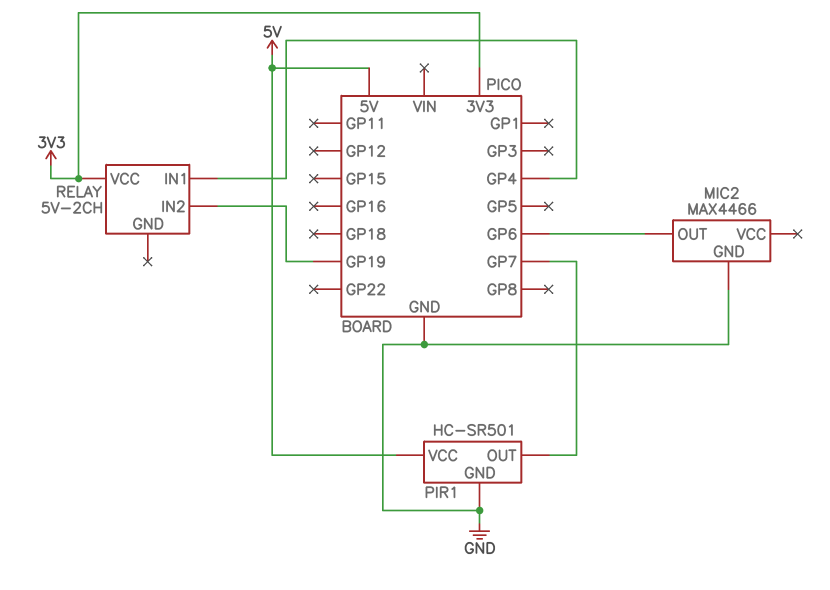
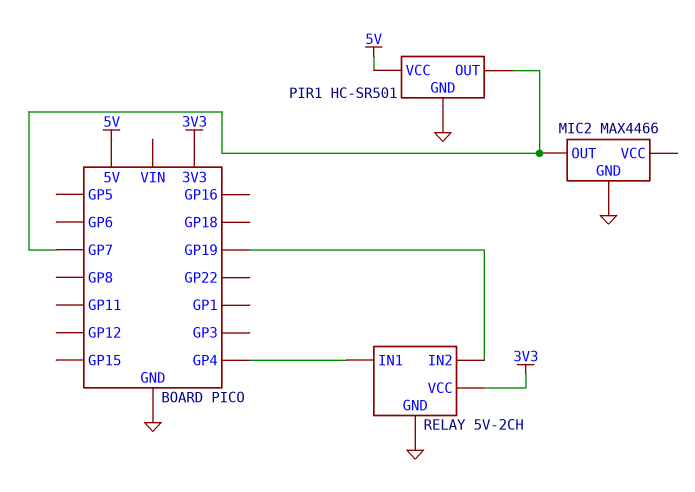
MIC2 pin OUT: GP6 -> GP7
RELAY pin GND: none -> GND

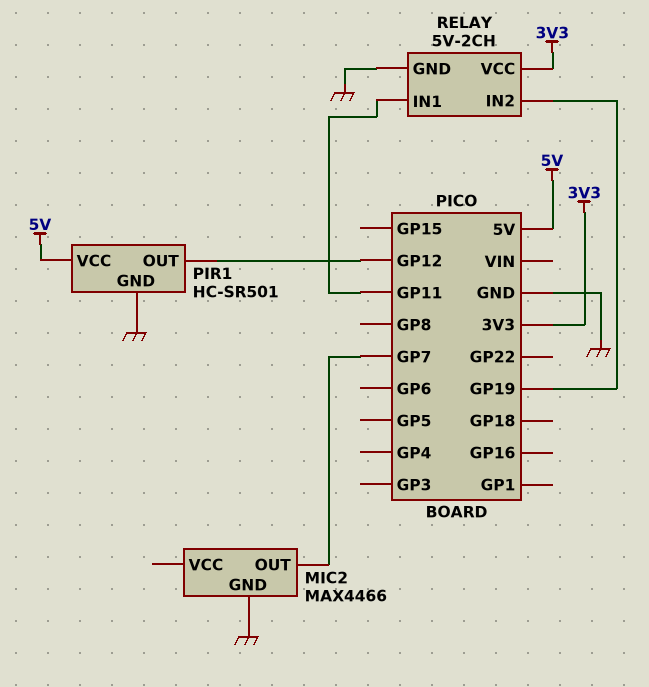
PIR1 pin OUT: GP7 -> GP12
RELAY pin IN1: GP4 -> GP11

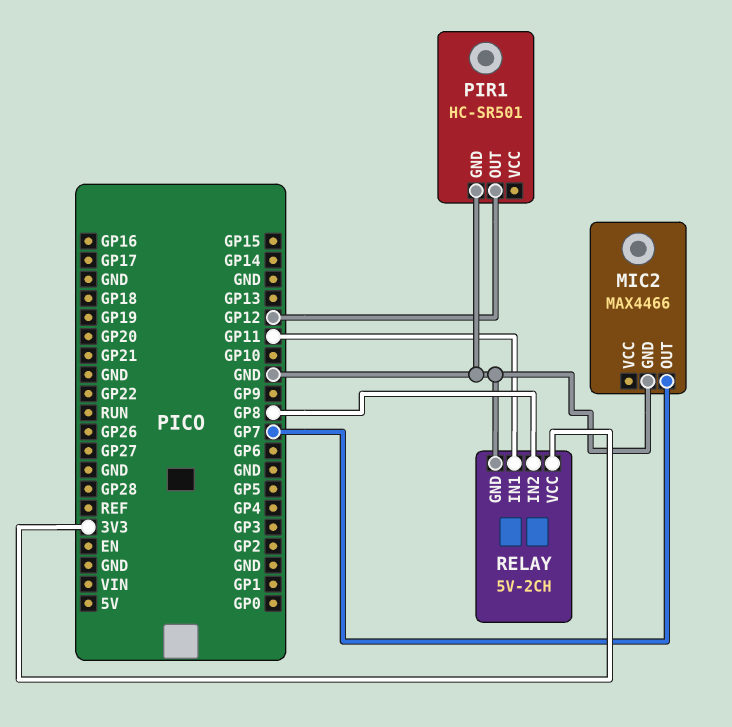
PIR1 pin VCC: 5V -> none
RELAY pin IN2: GP19 -> GP8

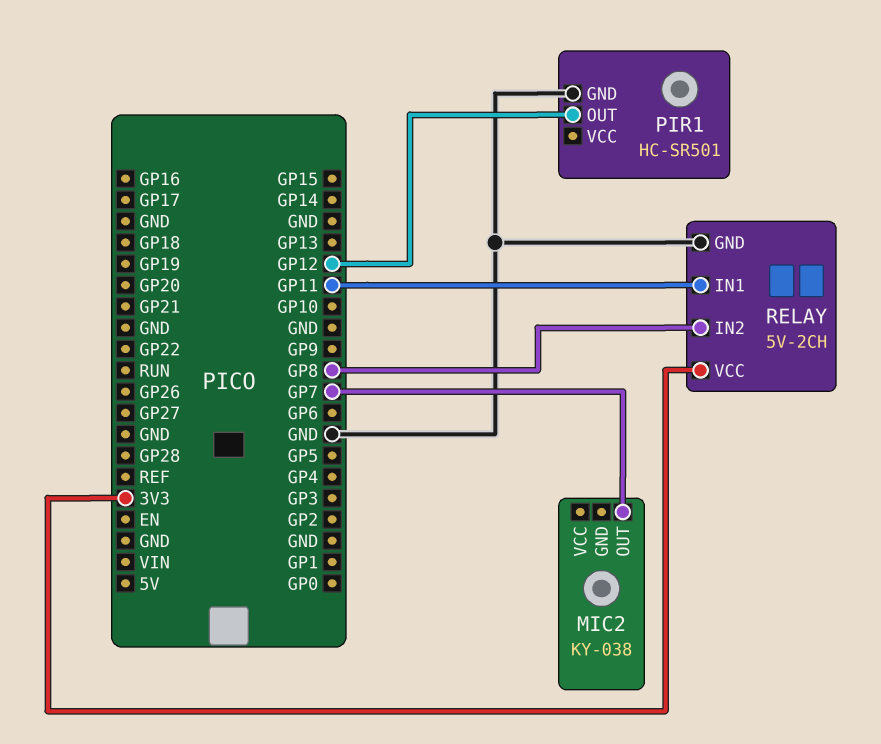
MIC2: MAX4466 -> KY-038
MIC2 pin GND: GND -> none

